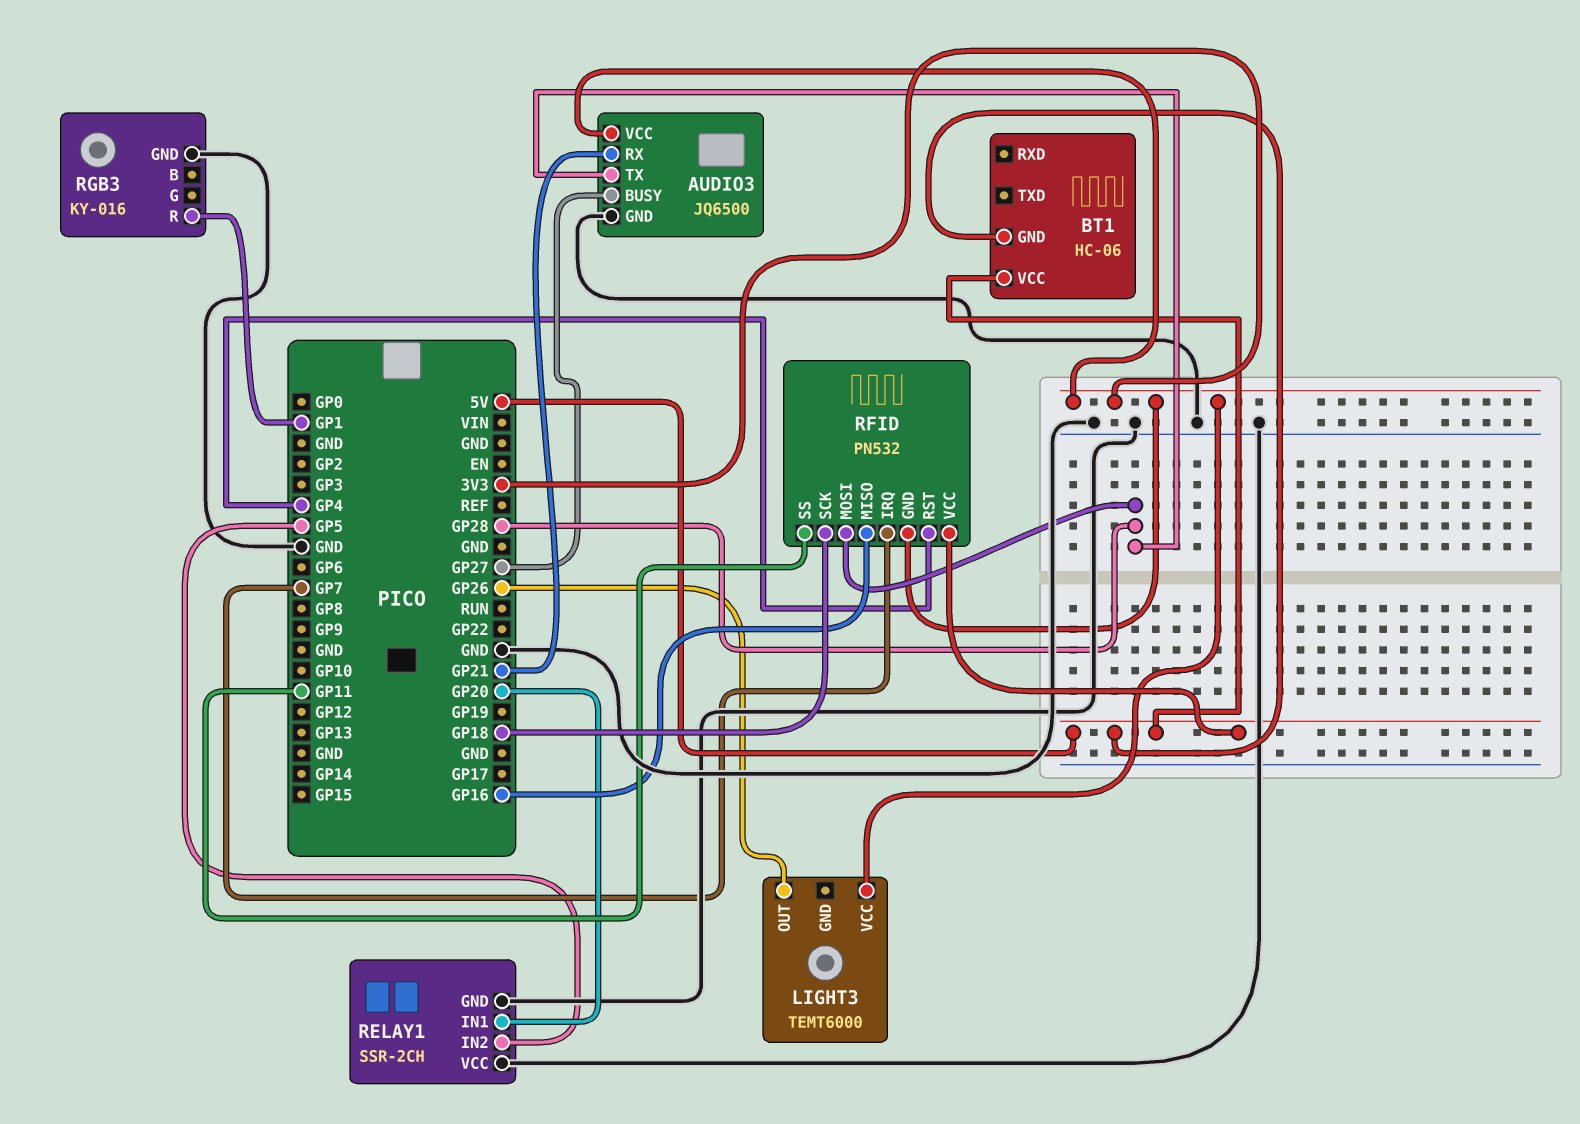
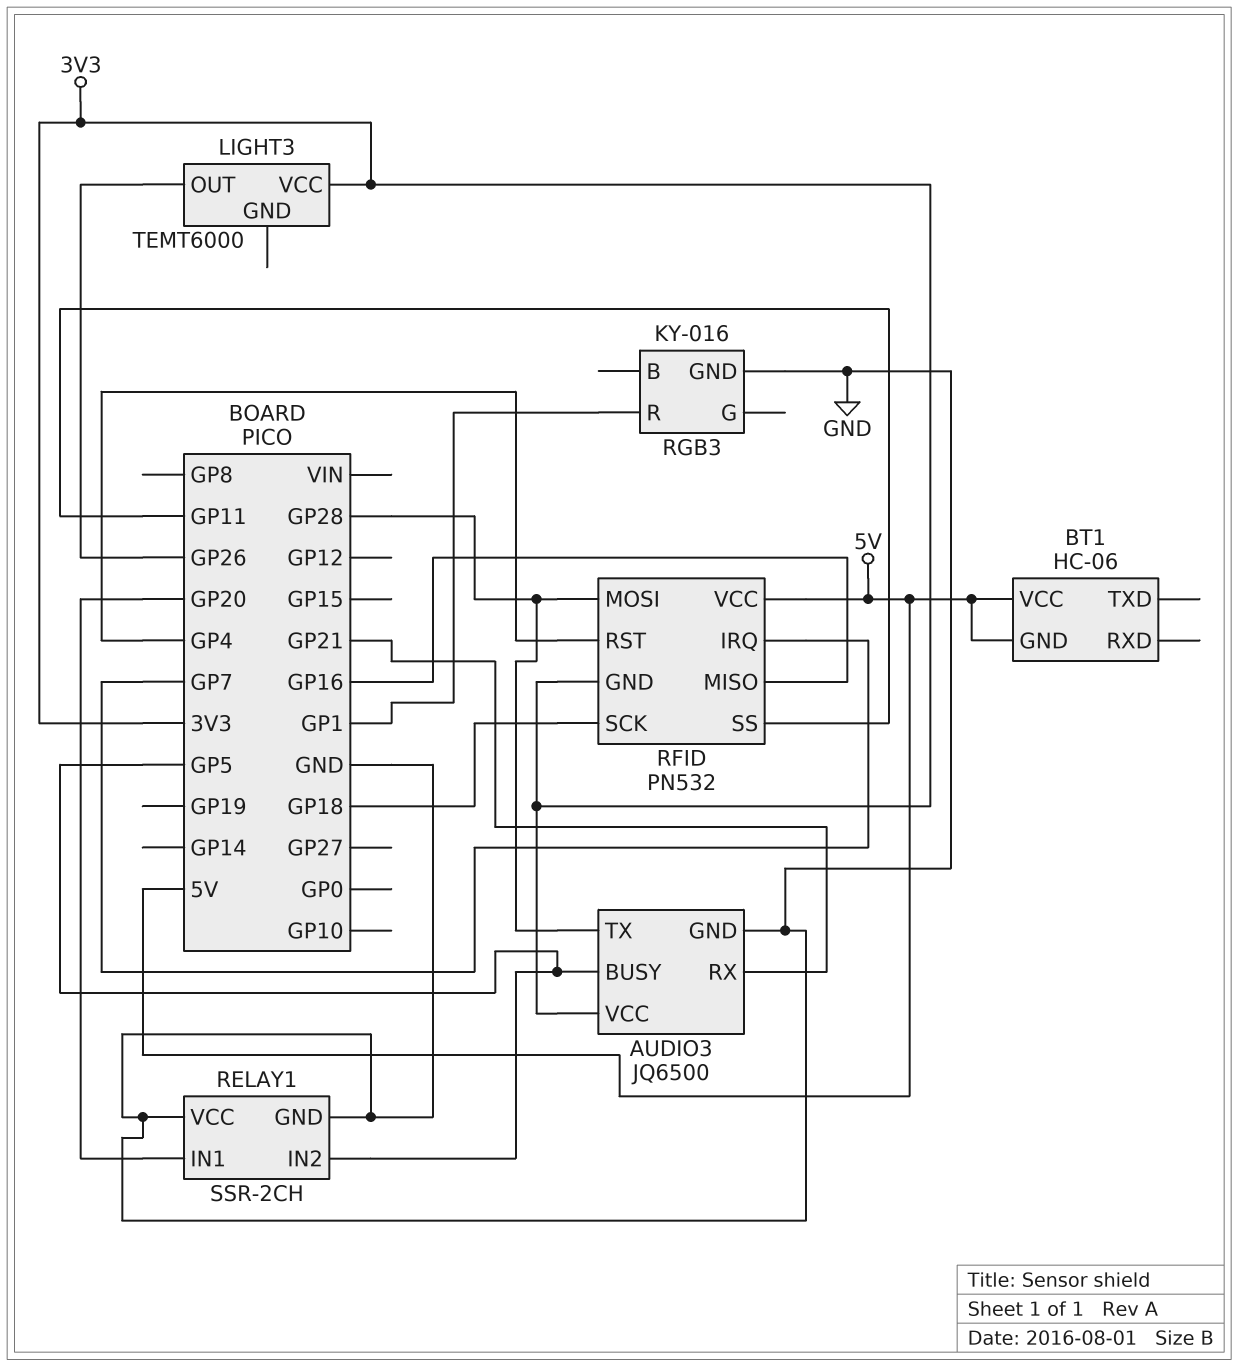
AUDIO3 pin BUSY: GP27 -> GP5

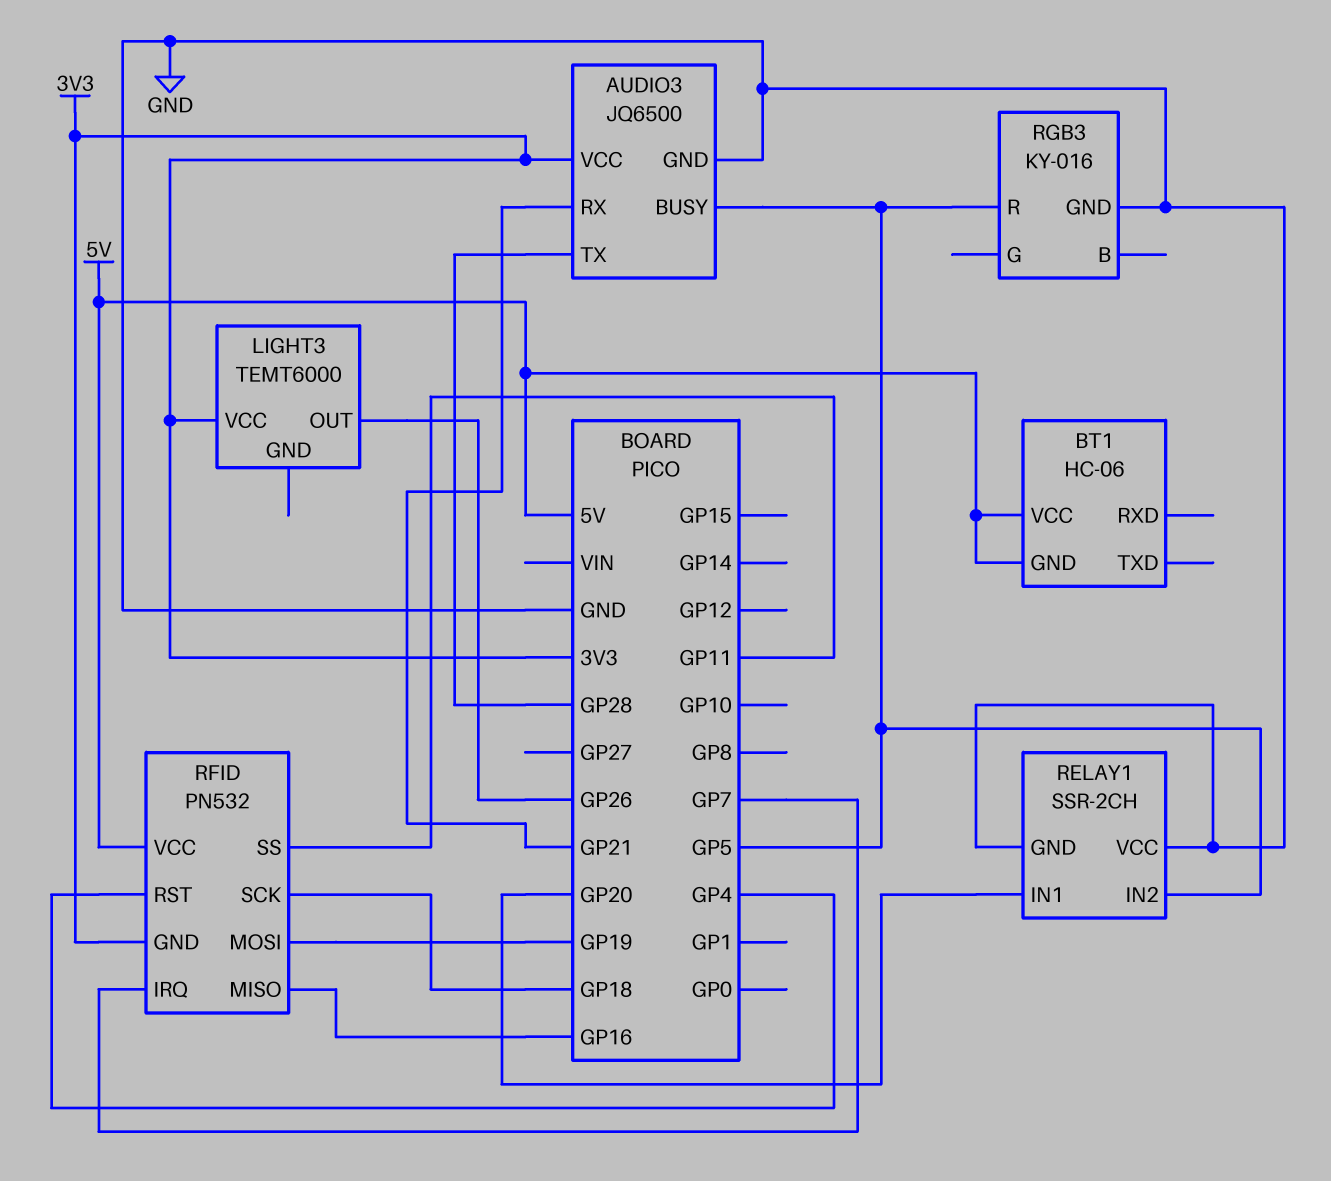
RFID pin MOSI: GP28 -> GP19
RGB3 pin R: GP1 -> GP5

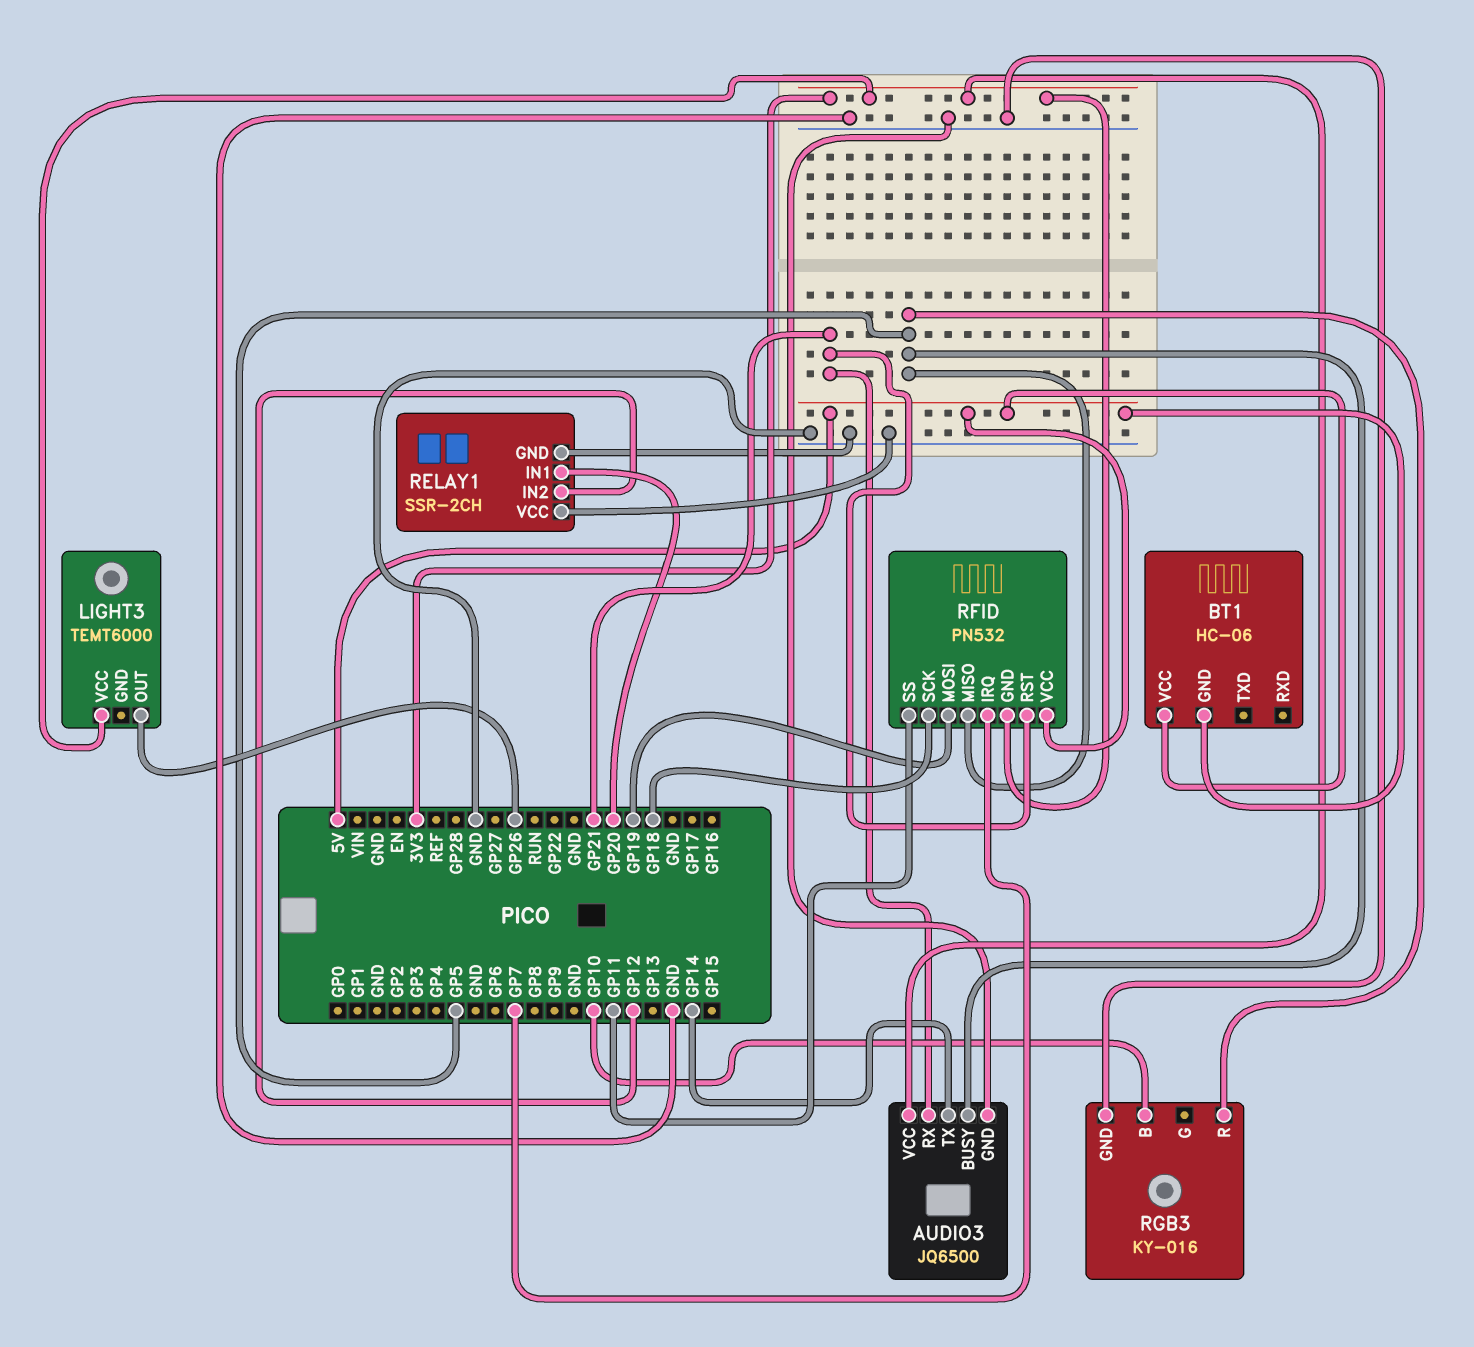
AUDIO3 pin TX: GP28 -> GP14
RELAY1 pin IN2: GP5 -> GP12
RFID pin MISO: GP16 -> GP5
RFID pin RST: GP4 -> GP21
RGB3 pin B: none -> GP10

